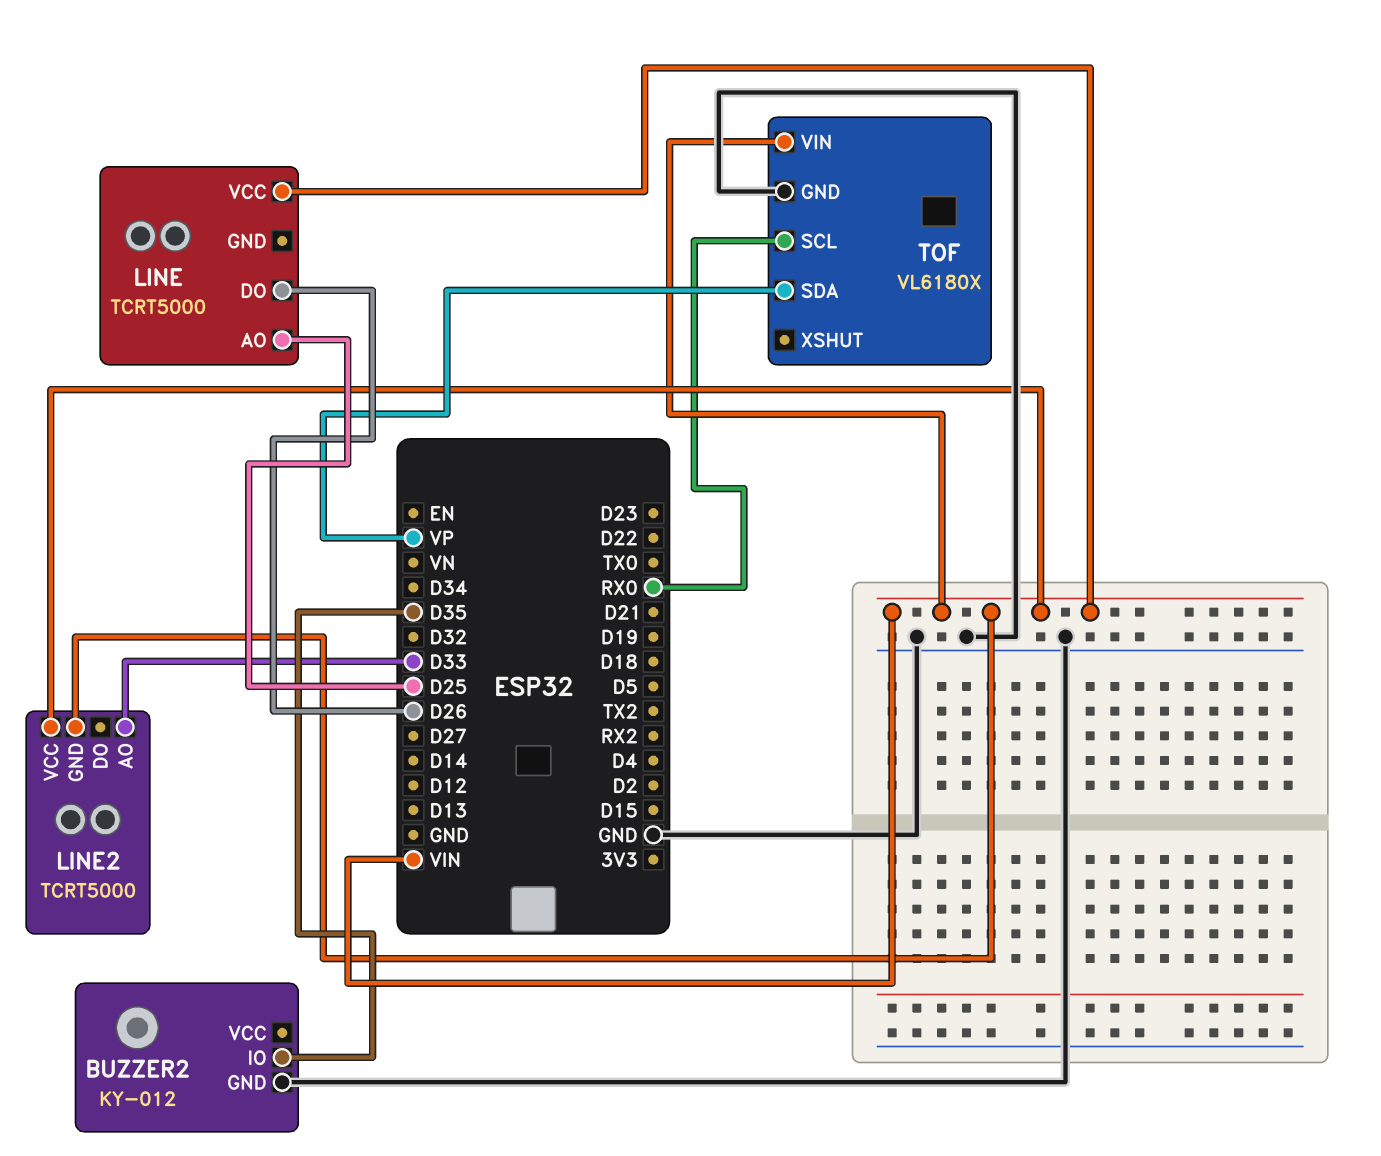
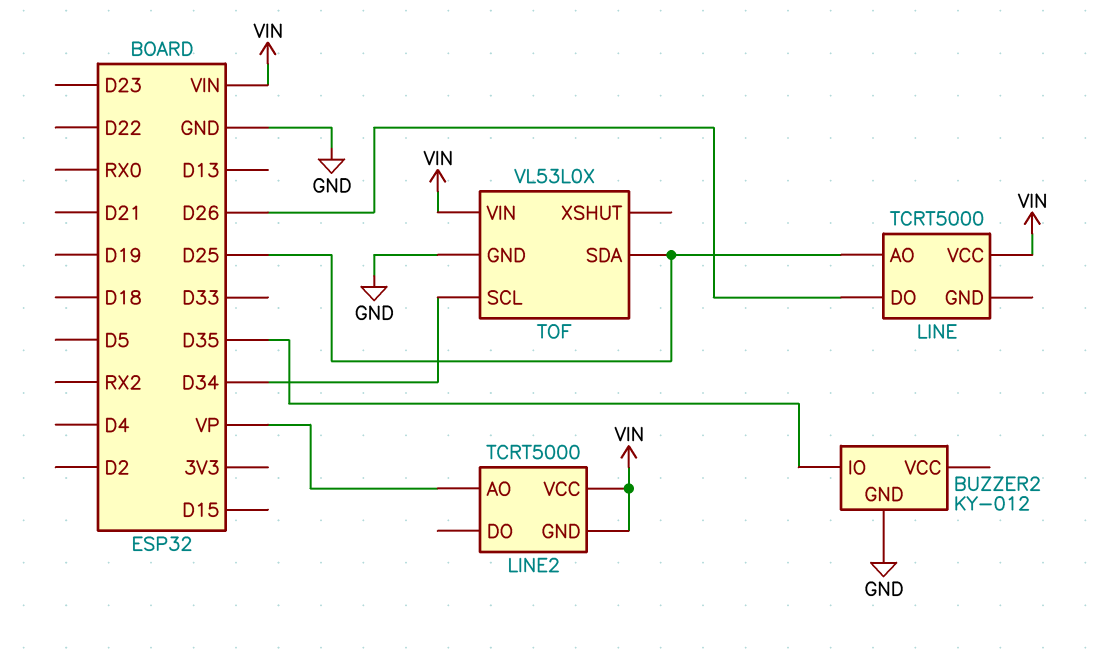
LINE2 pin AO: D33 -> VP
TOF: VL6180X -> VL53L0X
TOF pin SCL: RX0 -> D34
TOF pin SDA: VP -> D25

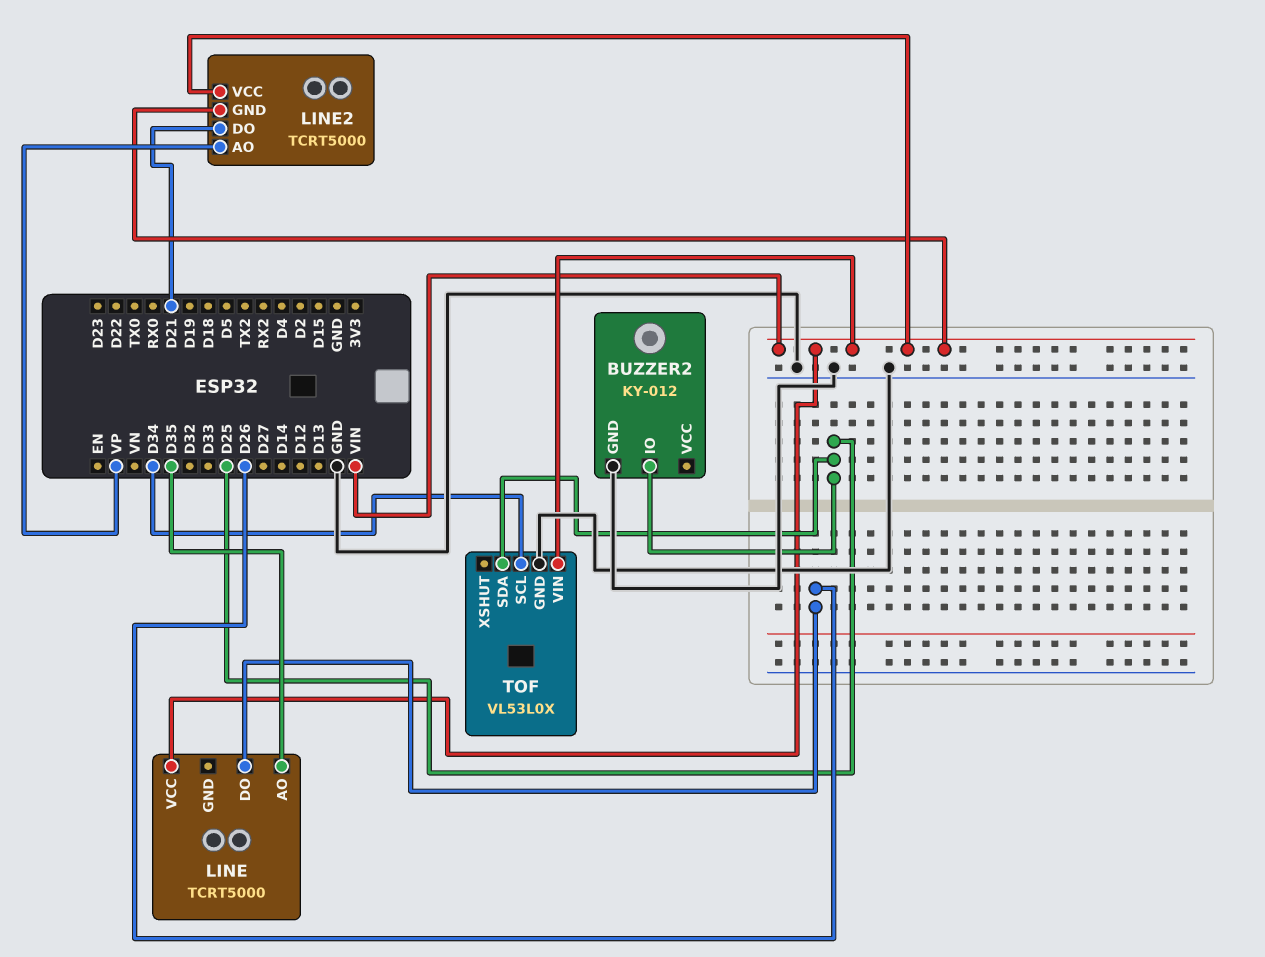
BUZZER2 pin IO: D35 -> D25
LINE pin AO: D25 -> D35
LINE2 pin DO: none -> D21

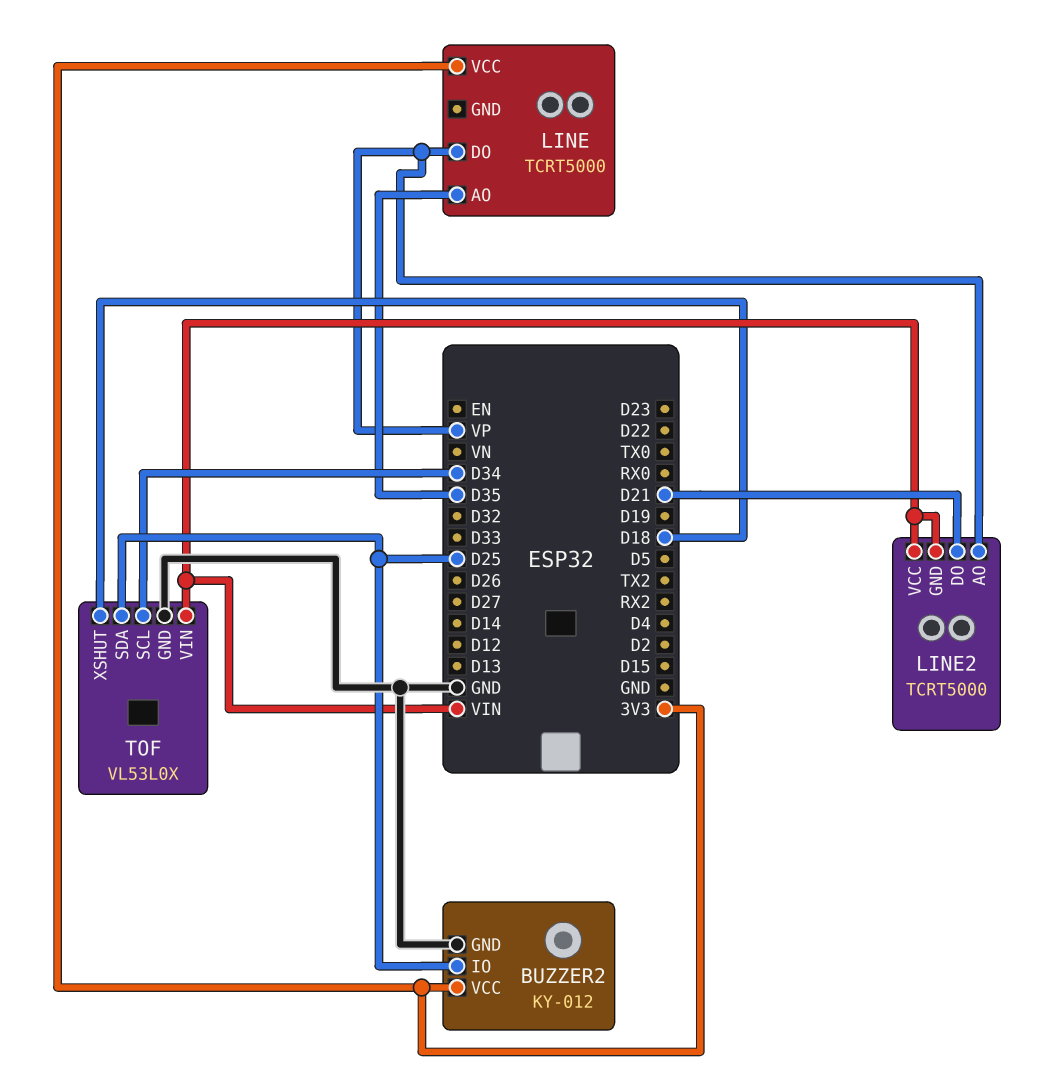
BUZZER2 pin VCC: none -> 3V3
LINE pin DO: D26 -> VP
LINE pin VCC: VIN -> 3V3
TOF pin XSHUT: none -> D18

